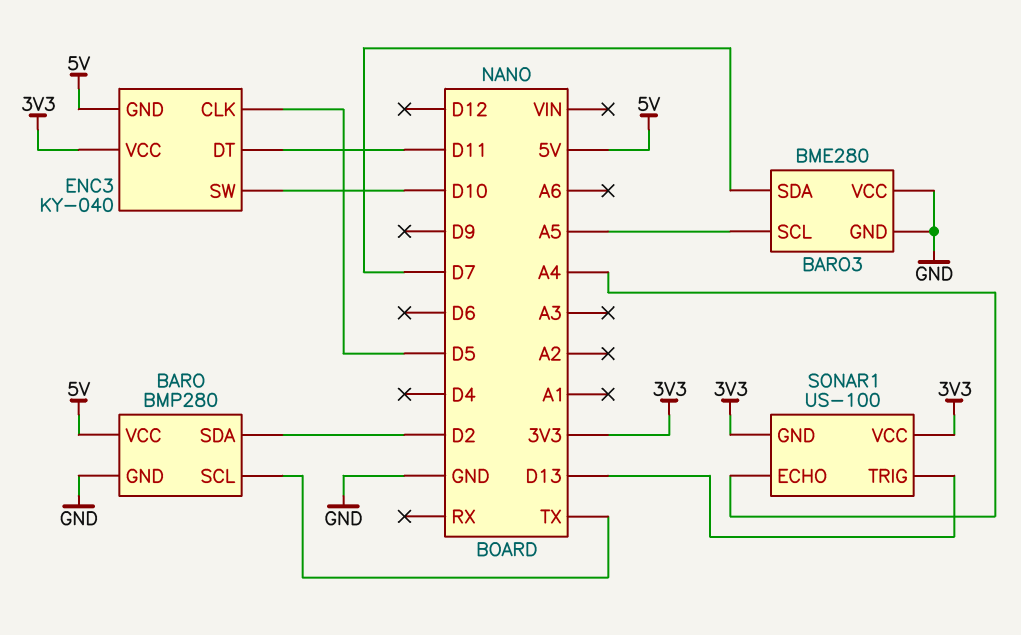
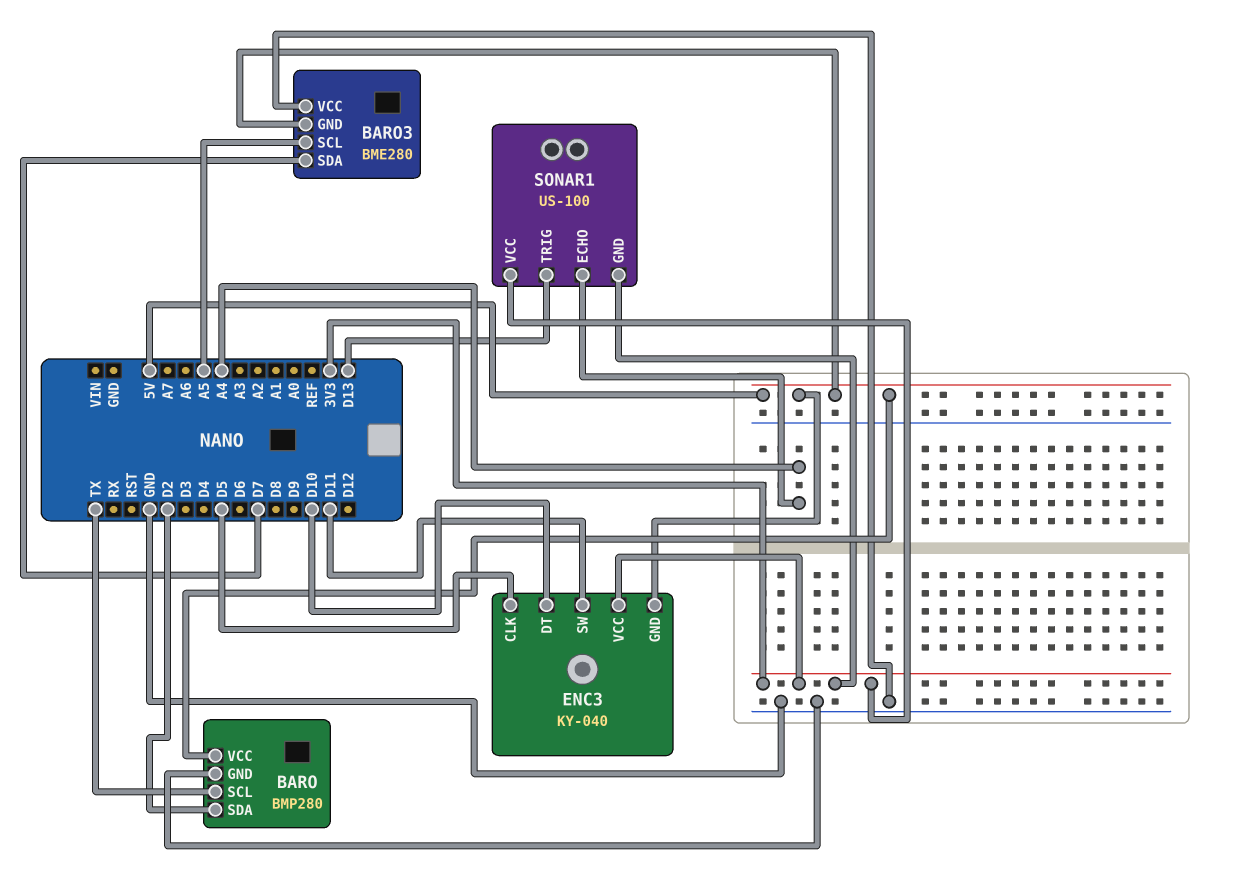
BARO3 pin GND: GND -> 5V
ENC3 pin DT: D11 -> D10
ENC3 pin SW: D10 -> D11

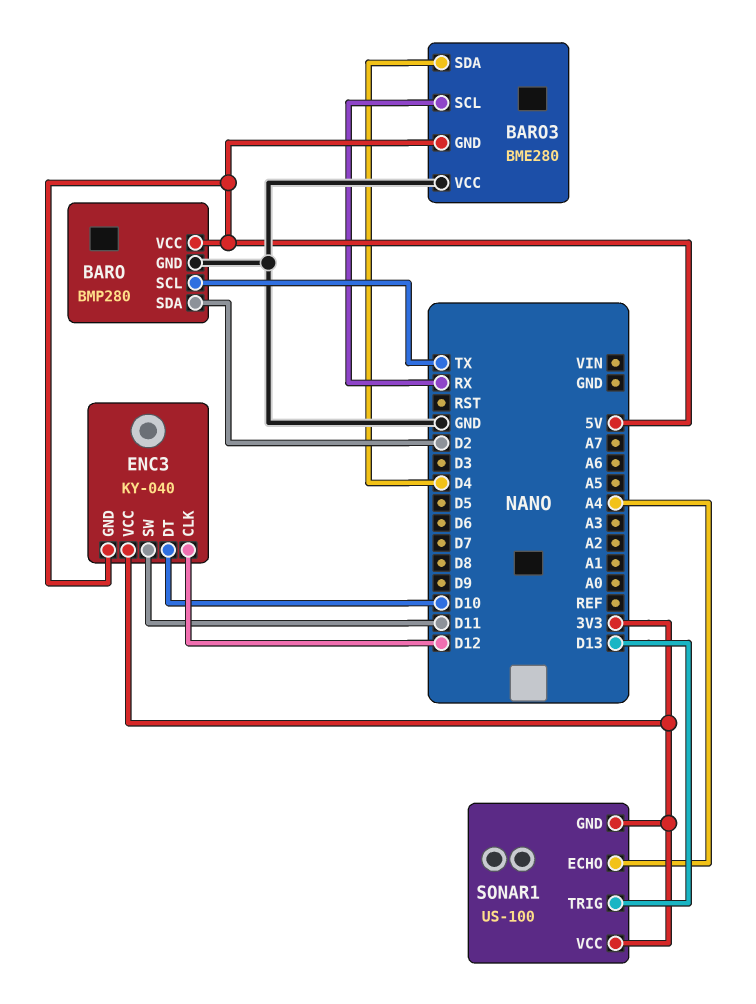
BARO3 pin SCL: A5 -> RX
BARO3 pin SDA: D7 -> D4
ENC3 pin CLK: D5 -> D12

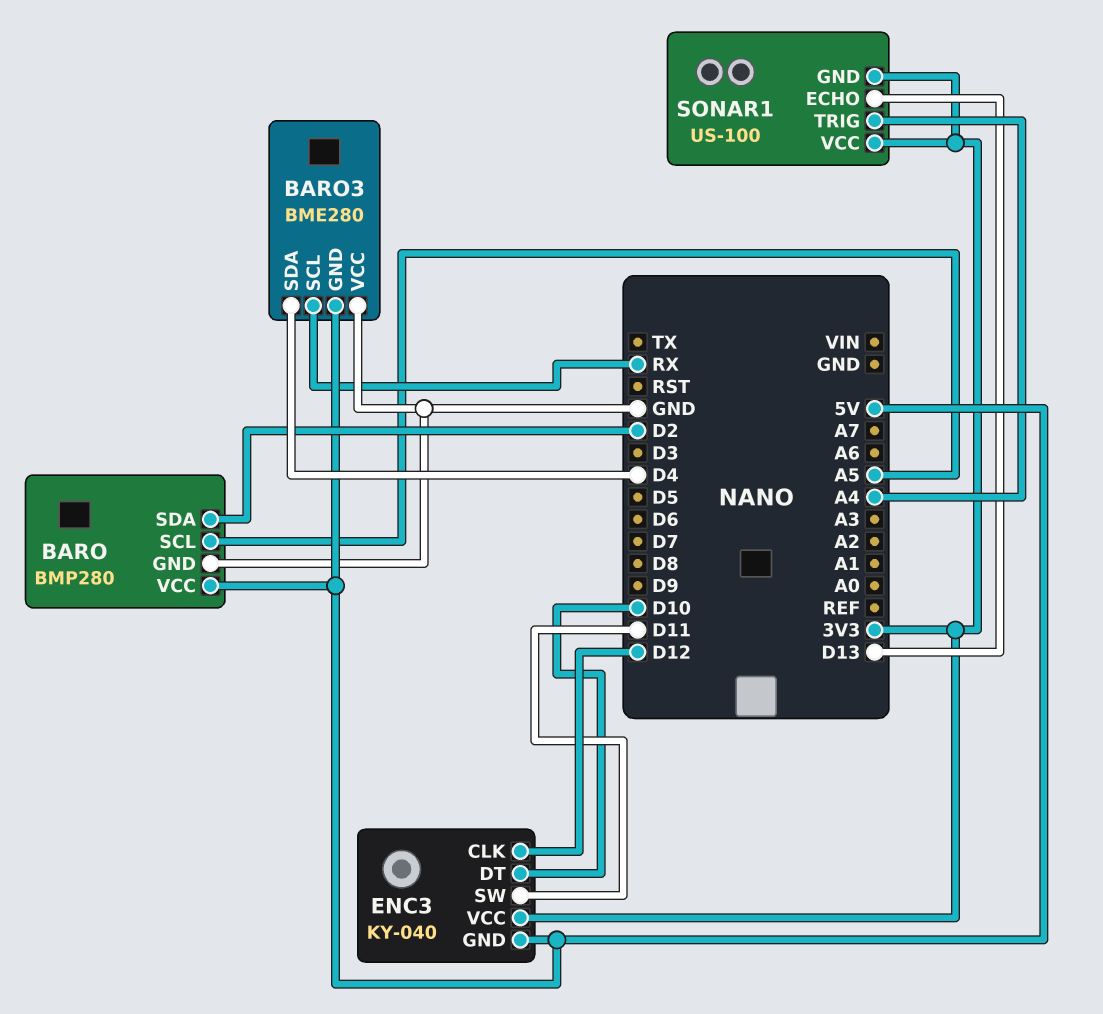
BARO pin SCL: TX -> A5
SONAR1 pin ECHO: A4 -> D13
SONAR1 pin TRIG: D13 -> A4

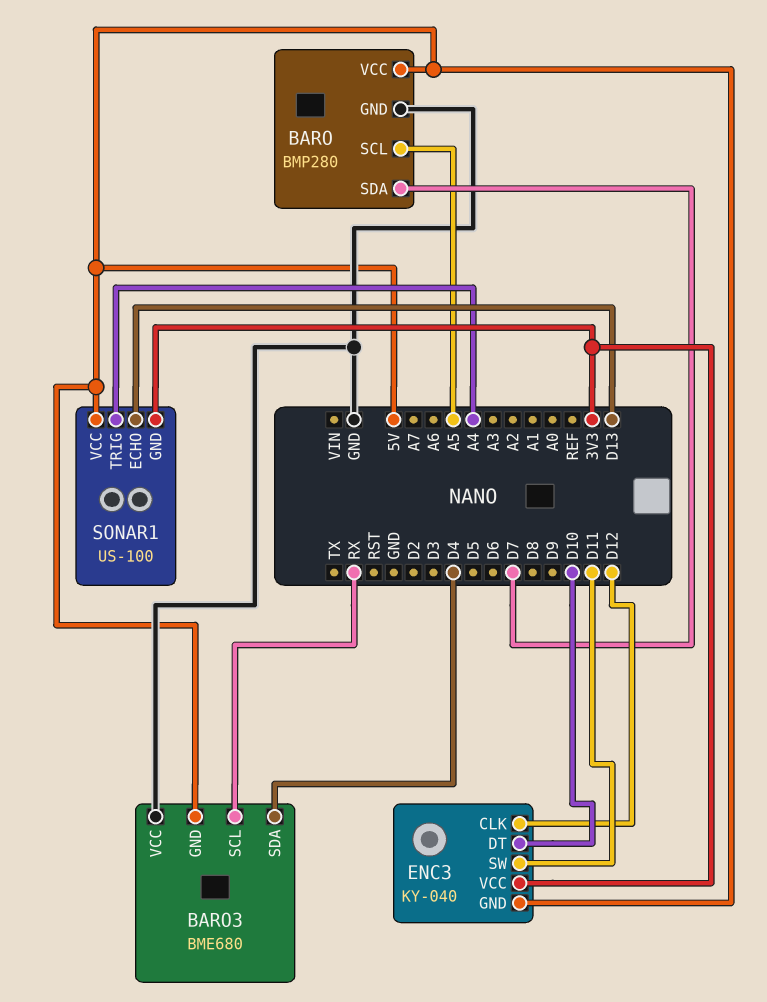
BARO pin SDA: D2 -> D7
BARO3: BME280 -> BME680
SONAR1 pin VCC: 3V3 -> 5V

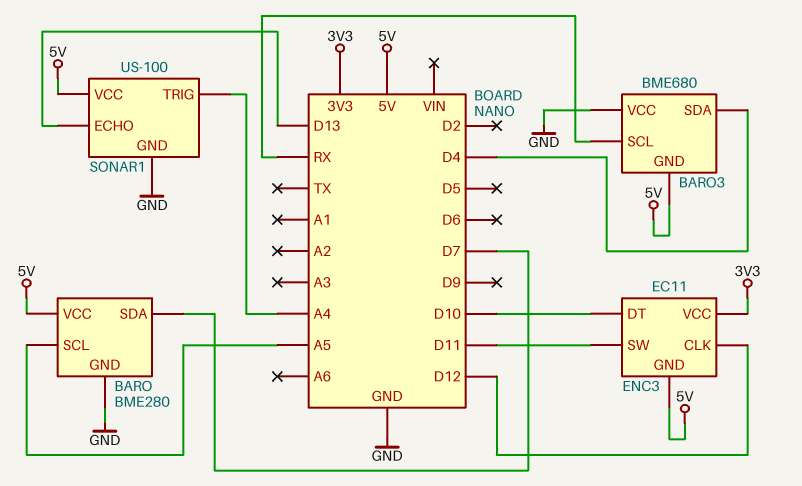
BARO: BMP280 -> BME280
ENC3: KY-040 -> EC11
SONAR1 pin GND: 3V3 -> GND

